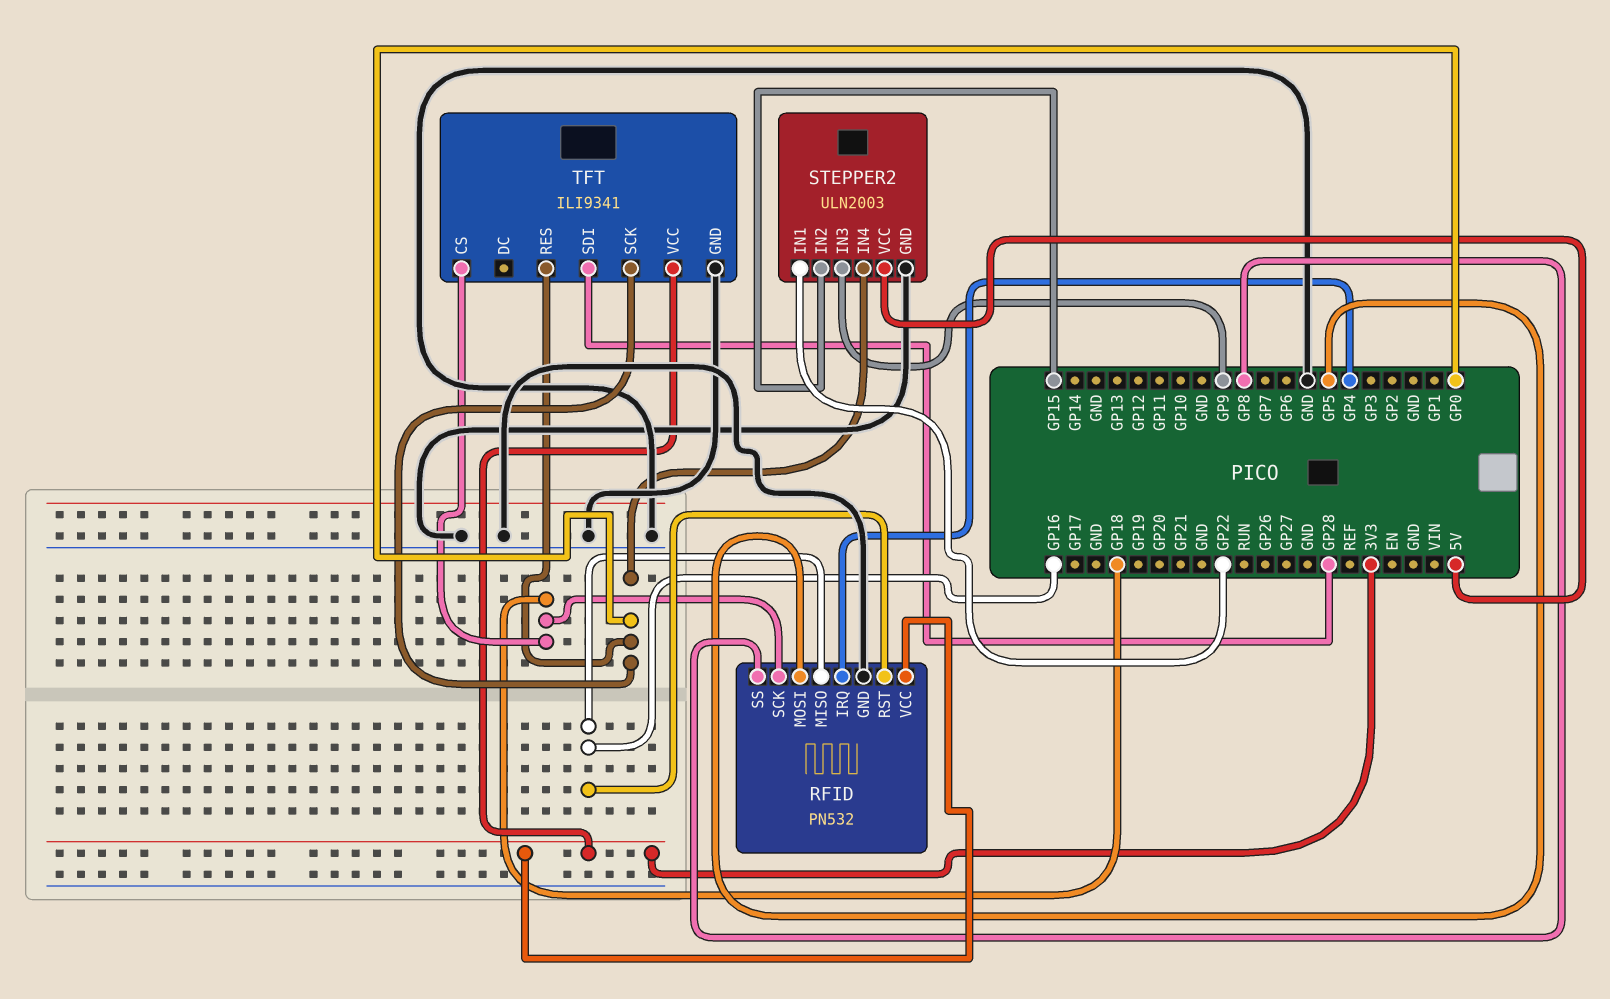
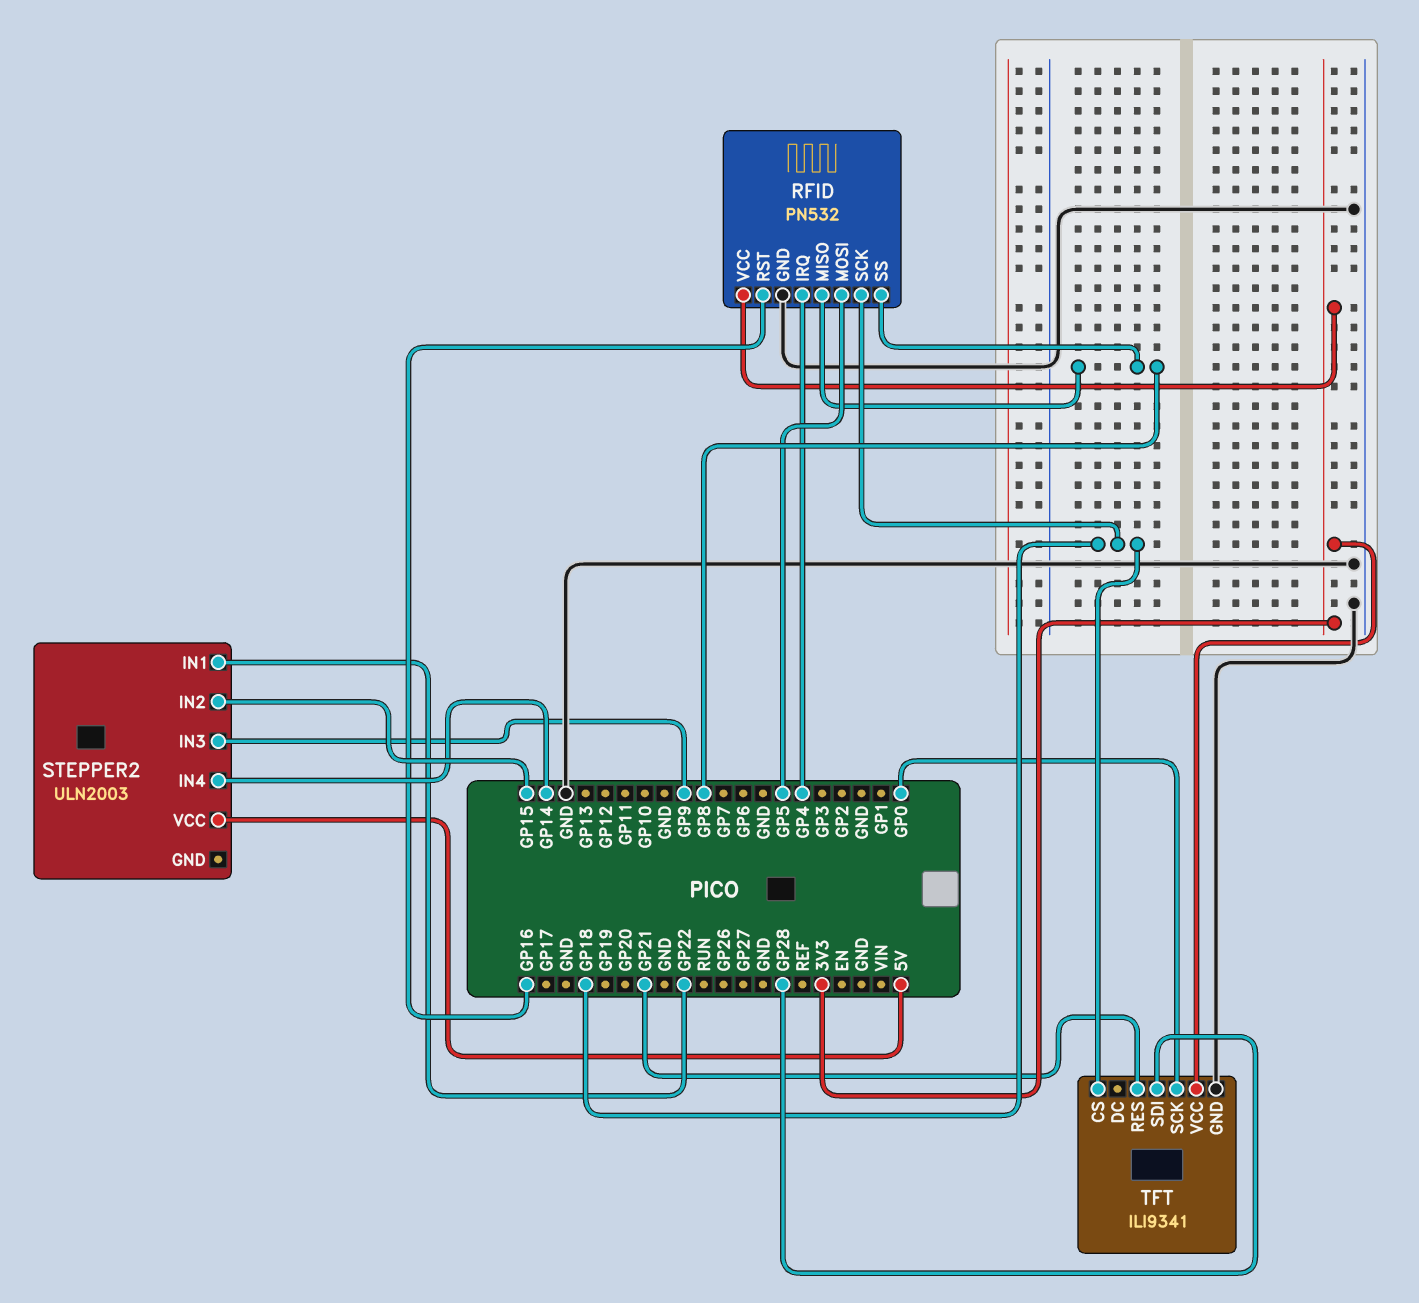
RFID pin MISO: GP16 -> GP8
STEPPER2 pin GND: GND -> none
STEPPER2 pin IN4: GP0 -> GP14
TFT pin RES: GP0 -> GP21

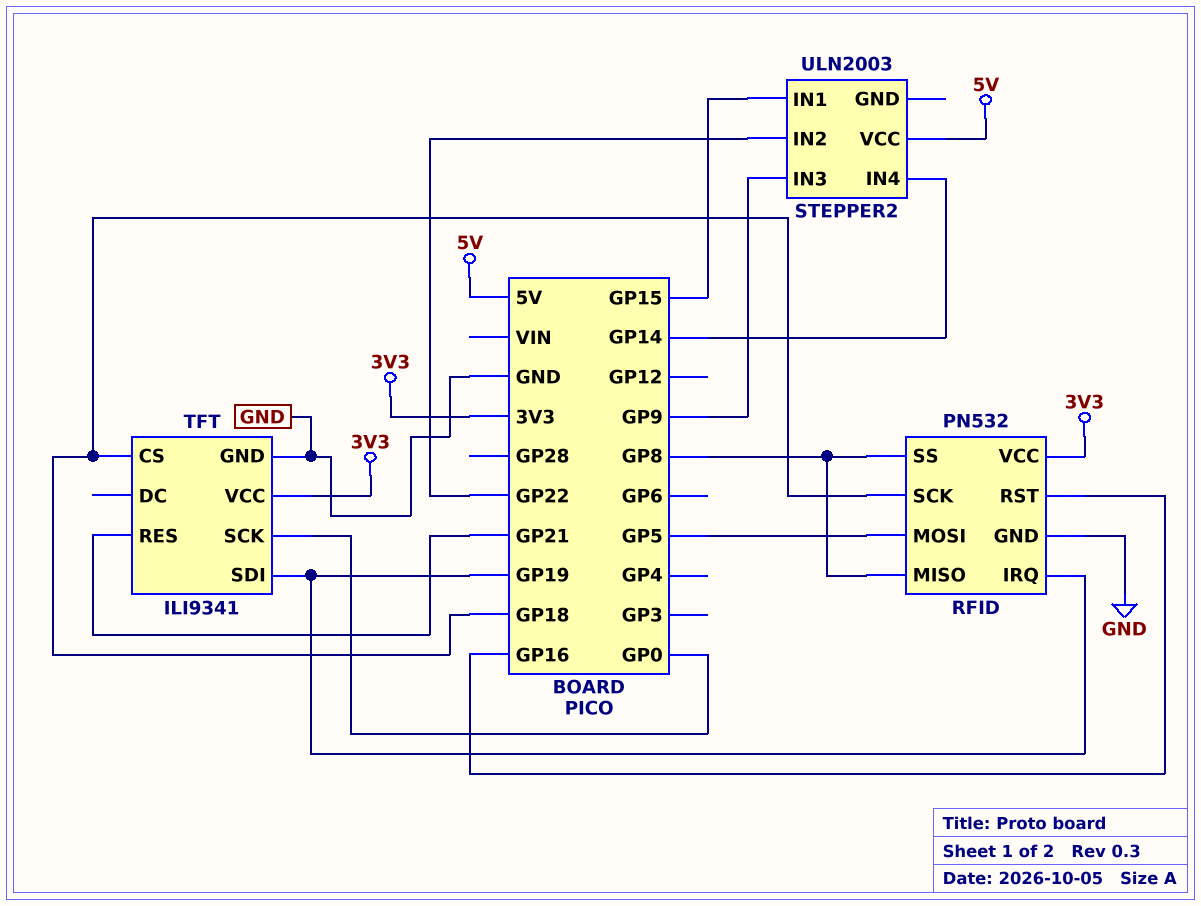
RFID pin IRQ: GP4 -> GP19
STEPPER2 pin IN1: GP22 -> GP15
STEPPER2 pin IN2: GP15 -> GP22
TFT pin SDI: GP28 -> GP19

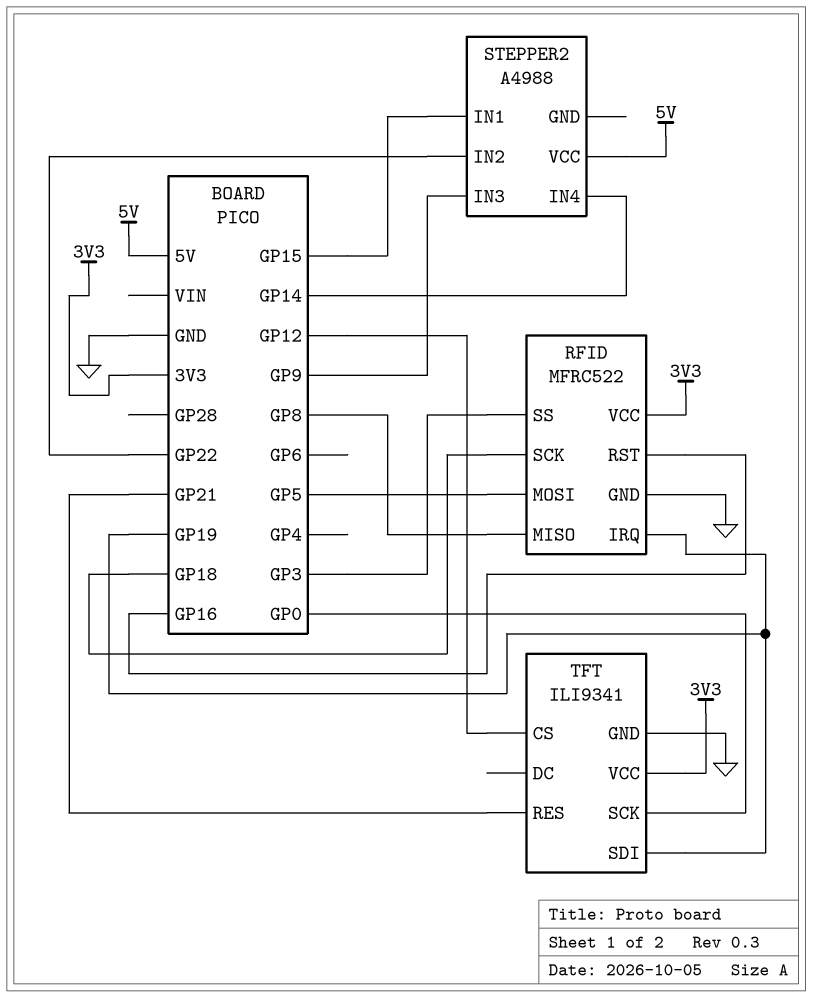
RFID: PN532 -> MFRC522
RFID pin SS: GP8 -> GP3
STEPPER2: ULN2003 -> A4988
TFT pin CS: GP18 -> GP12

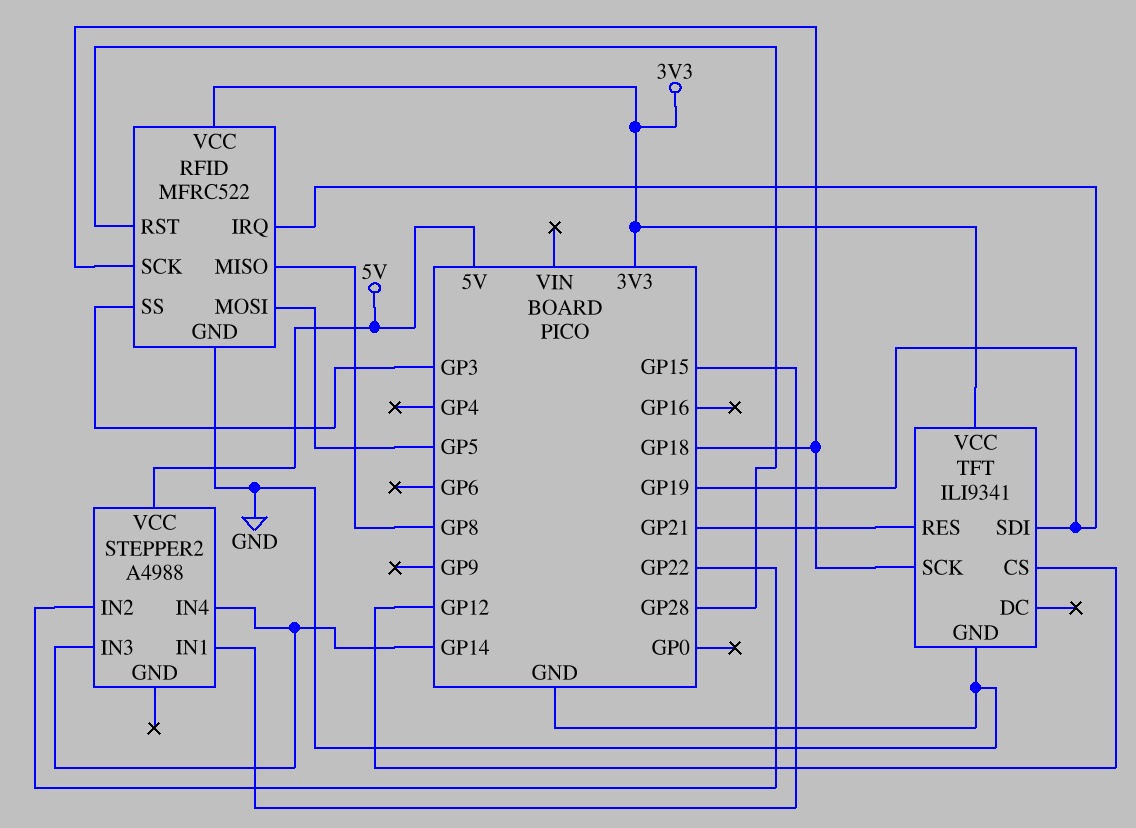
RFID pin RST: GP16 -> GP28
STEPPER2 pin IN3: GP9 -> GP14
TFT pin SCK: GP0 -> GP18

